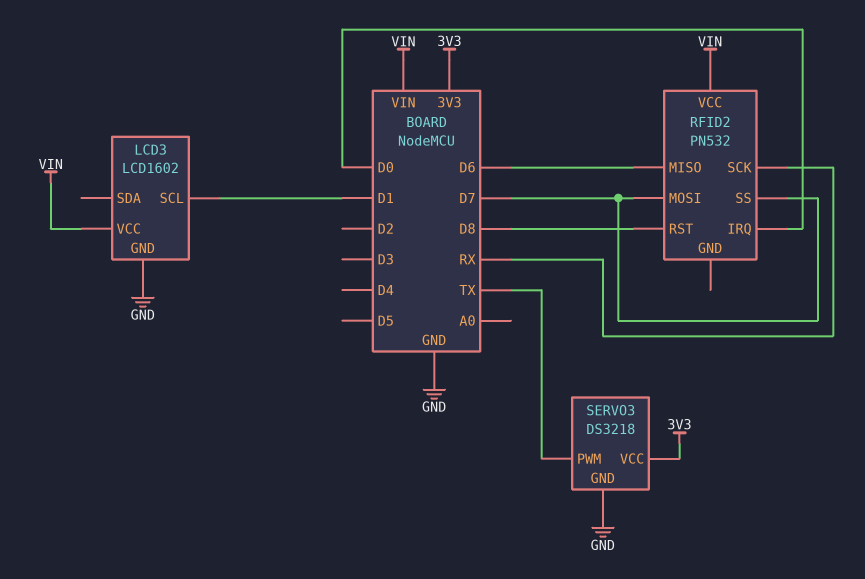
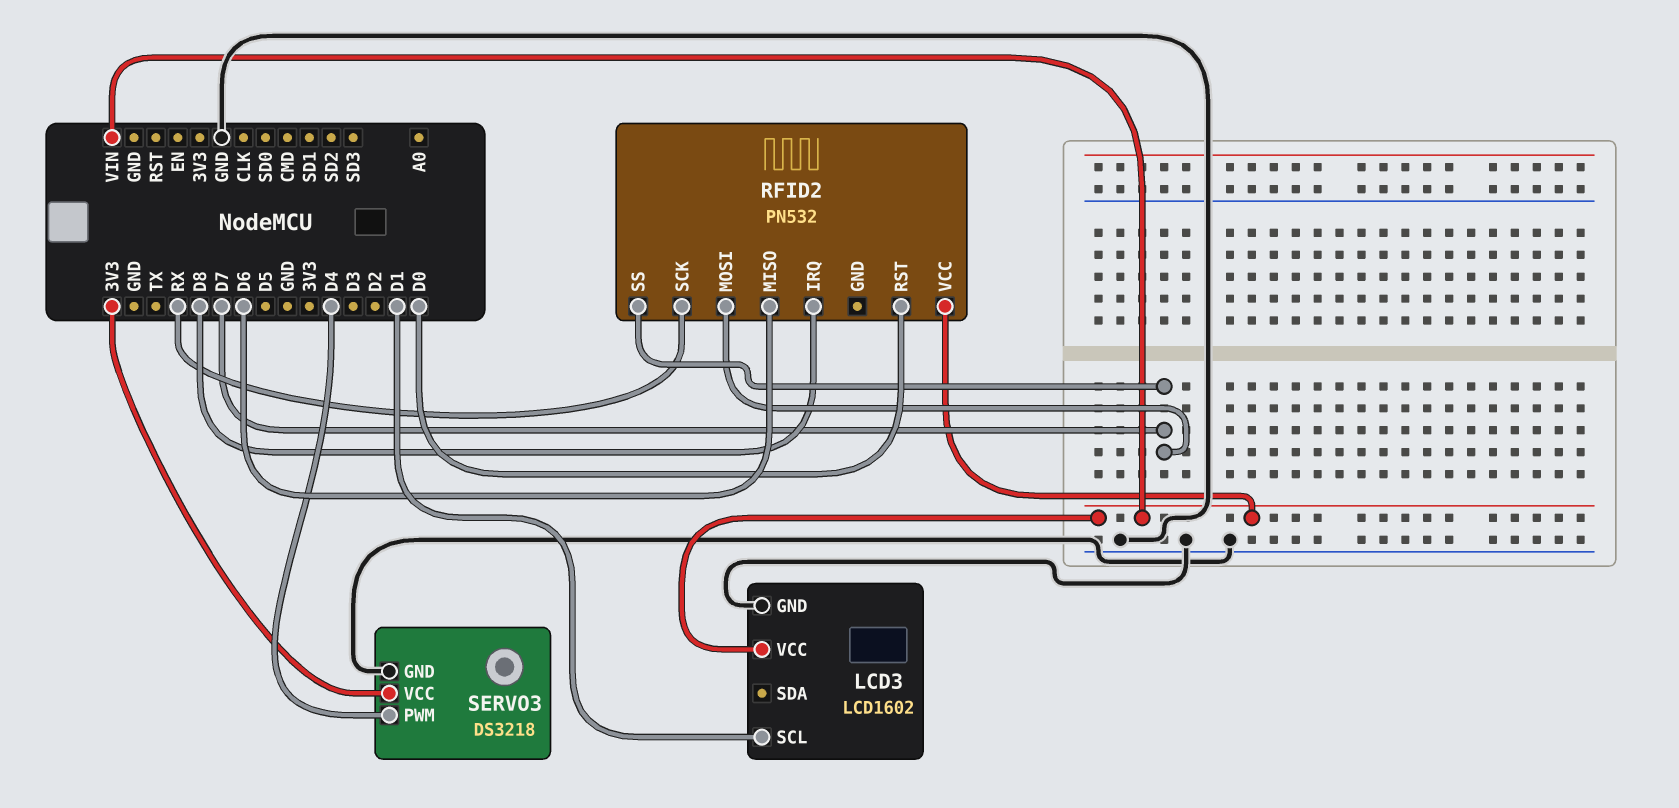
RFID2 pin IRQ: D0 -> D8
RFID2 pin RST: D8 -> D0
SERVO3 pin PWM: TX -> D4

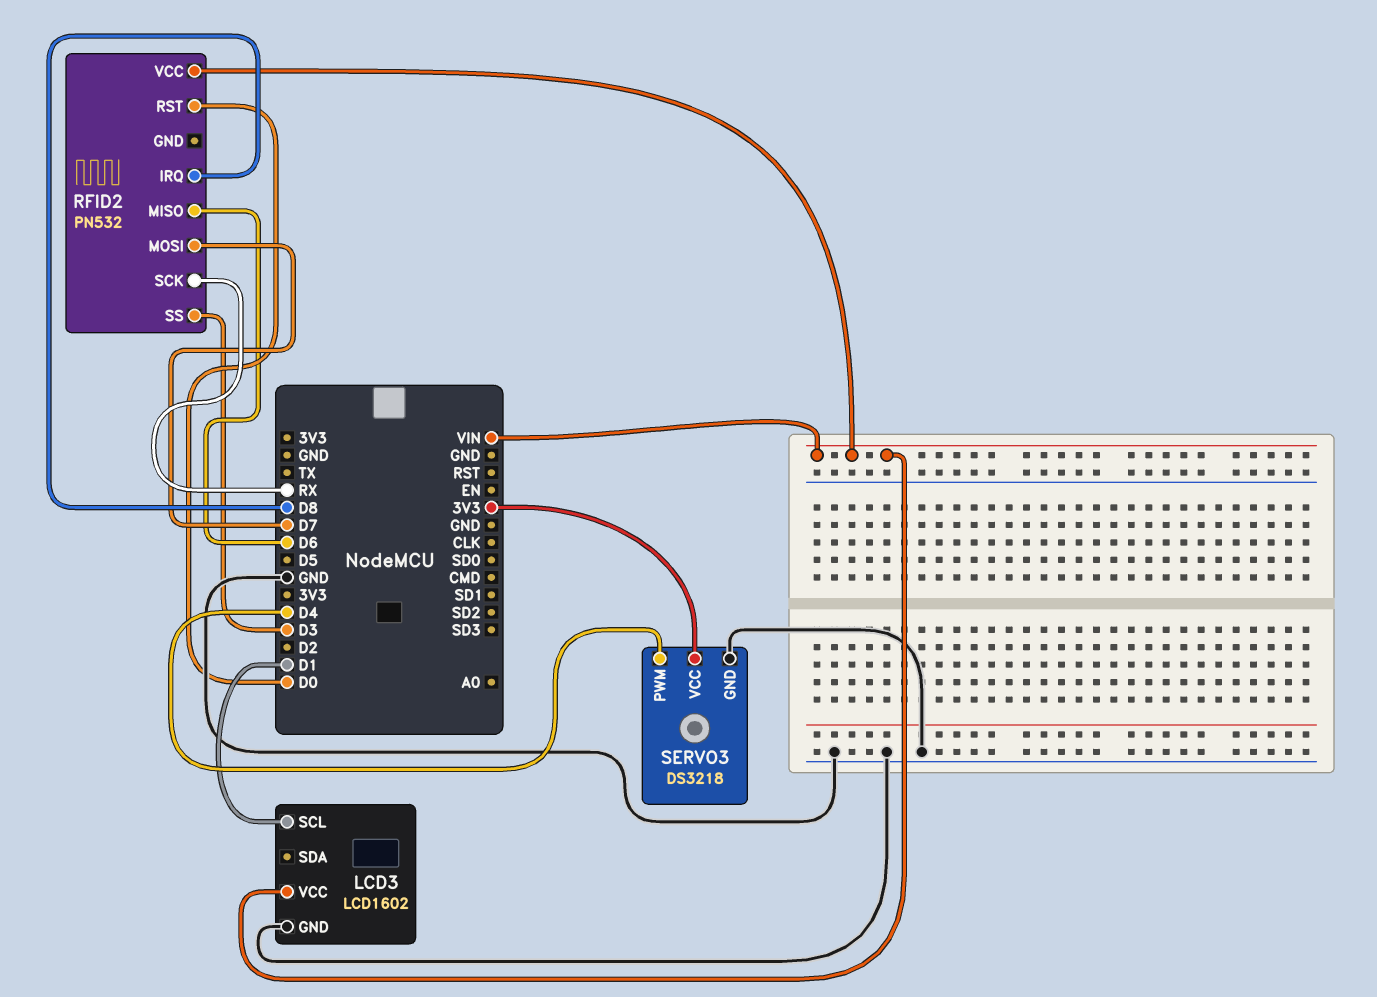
RFID2 pin SS: D7 -> D3

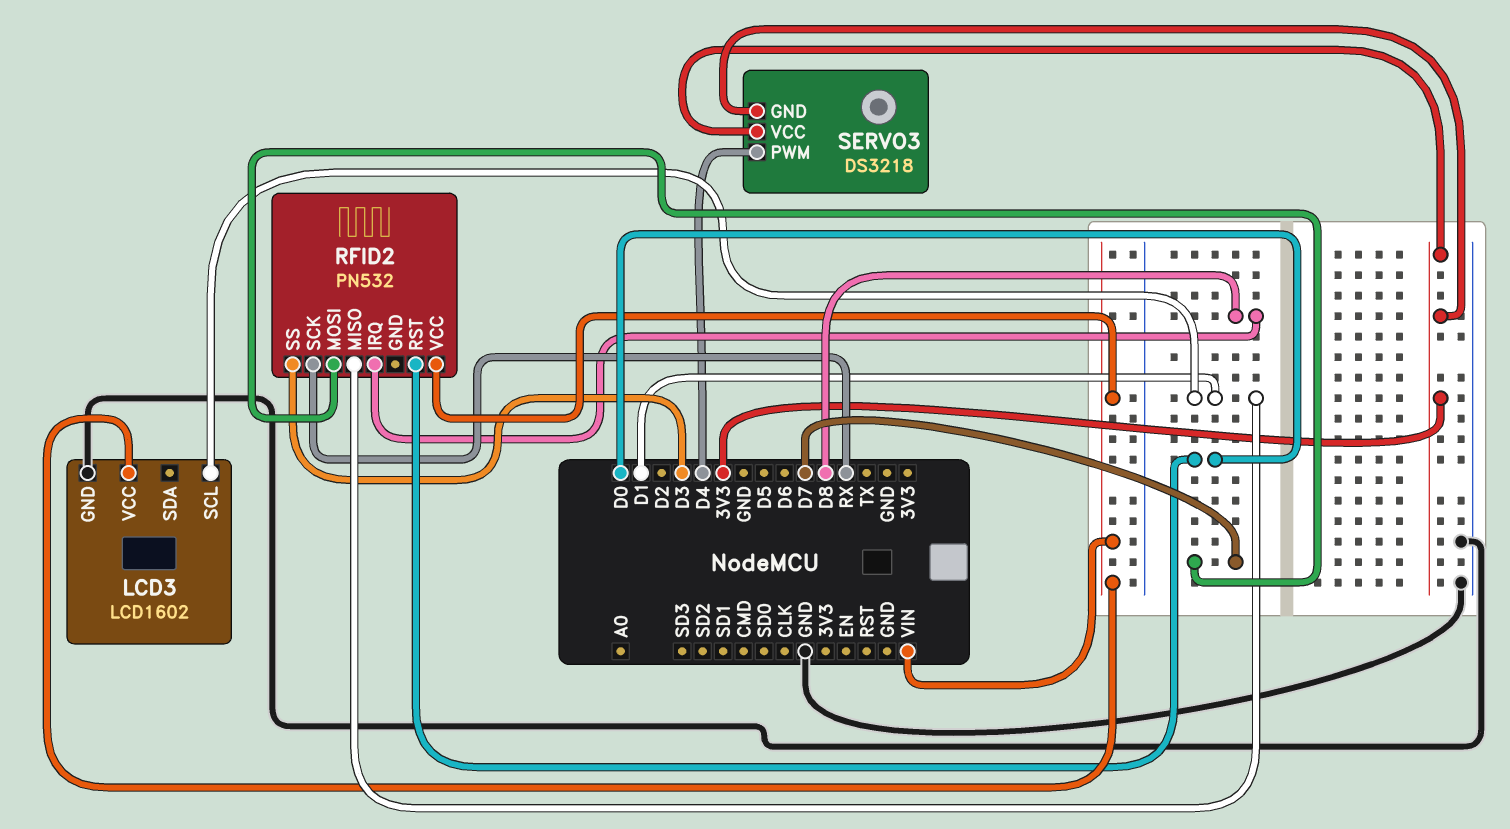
RFID2 pin MISO: D6 -> D1
SERVO3 pin GND: GND -> 3V3

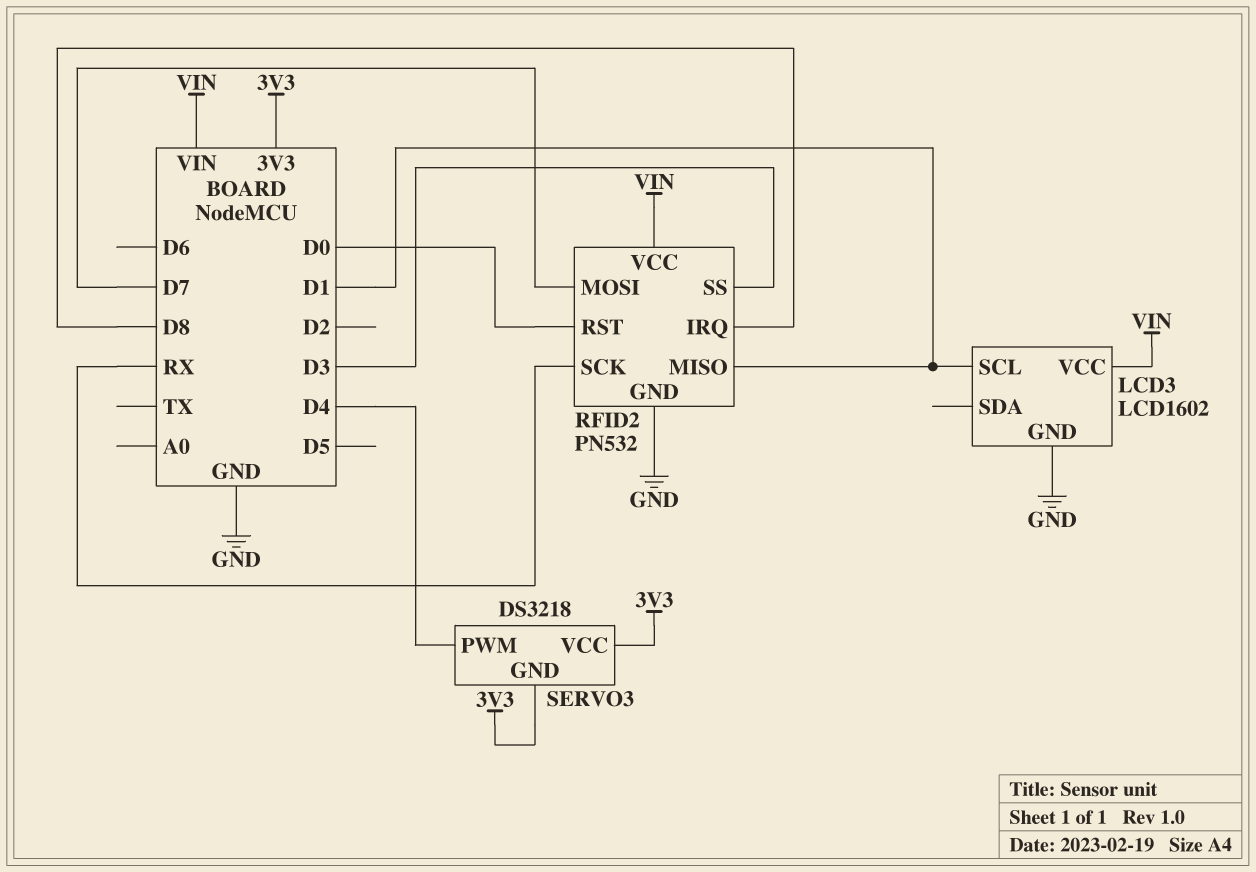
RFID2 pin GND: none -> GND

